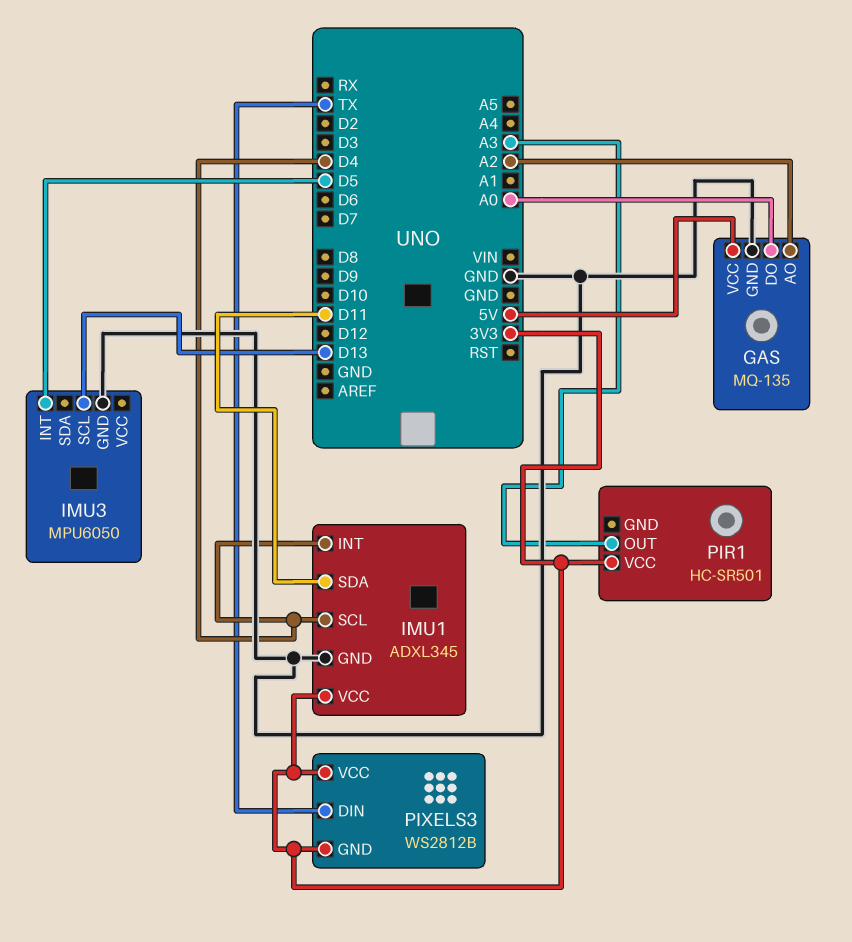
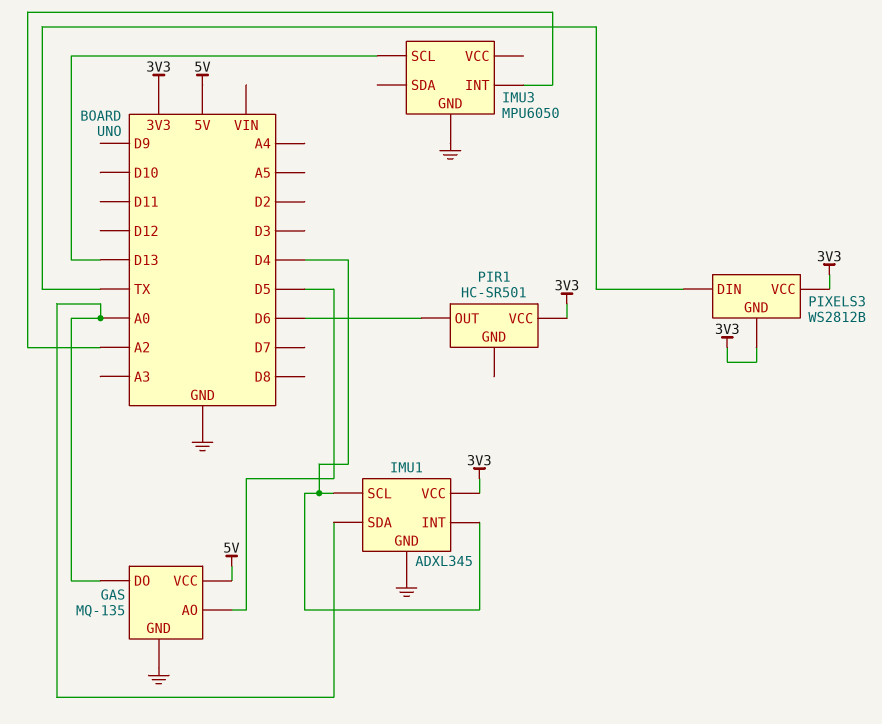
GAS pin AO: A2 -> D5
IMU1 pin SDA: D11 -> A0
IMU3 pin INT: D5 -> A2
PIR1 pin OUT: A3 -> D6

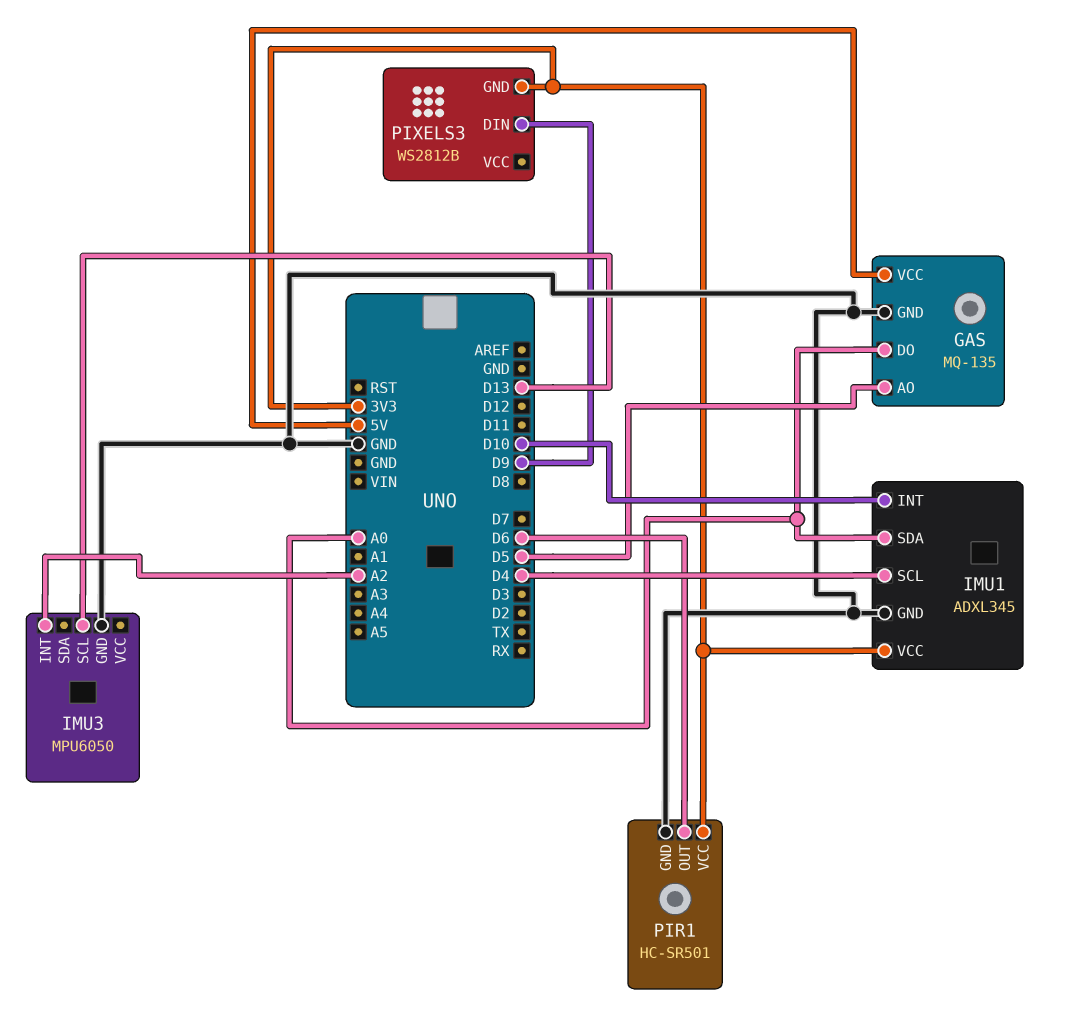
IMU1 pin INT: D4 -> D10
PIR1 pin GND: none -> GND
PIXELS3 pin DIN: TX -> D9
PIXELS3 pin VCC: 3V3 -> none

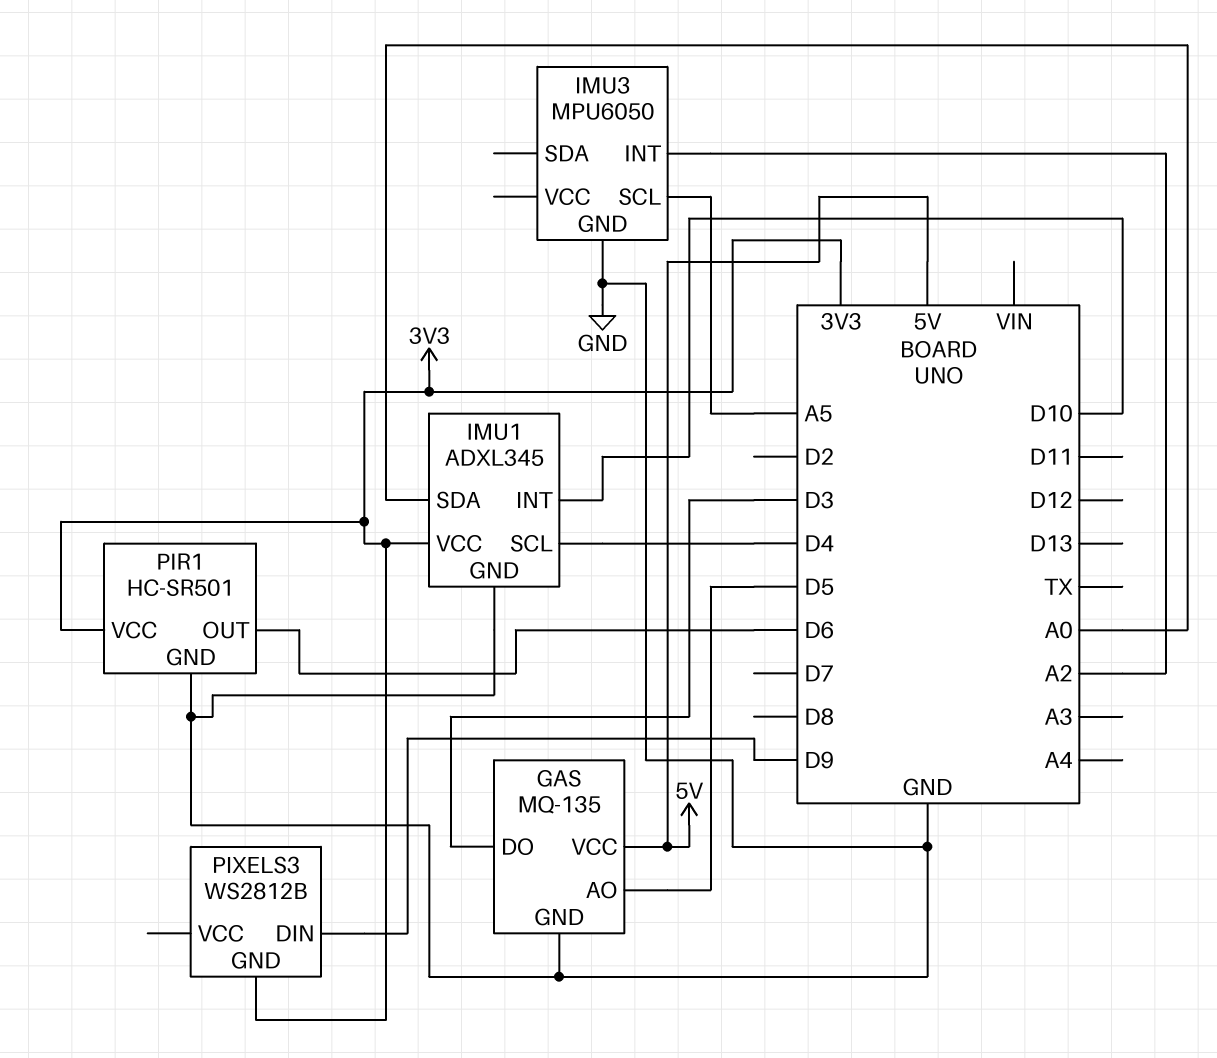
GAS pin DO: A0 -> D3
IMU3 pin SCL: D13 -> A5

